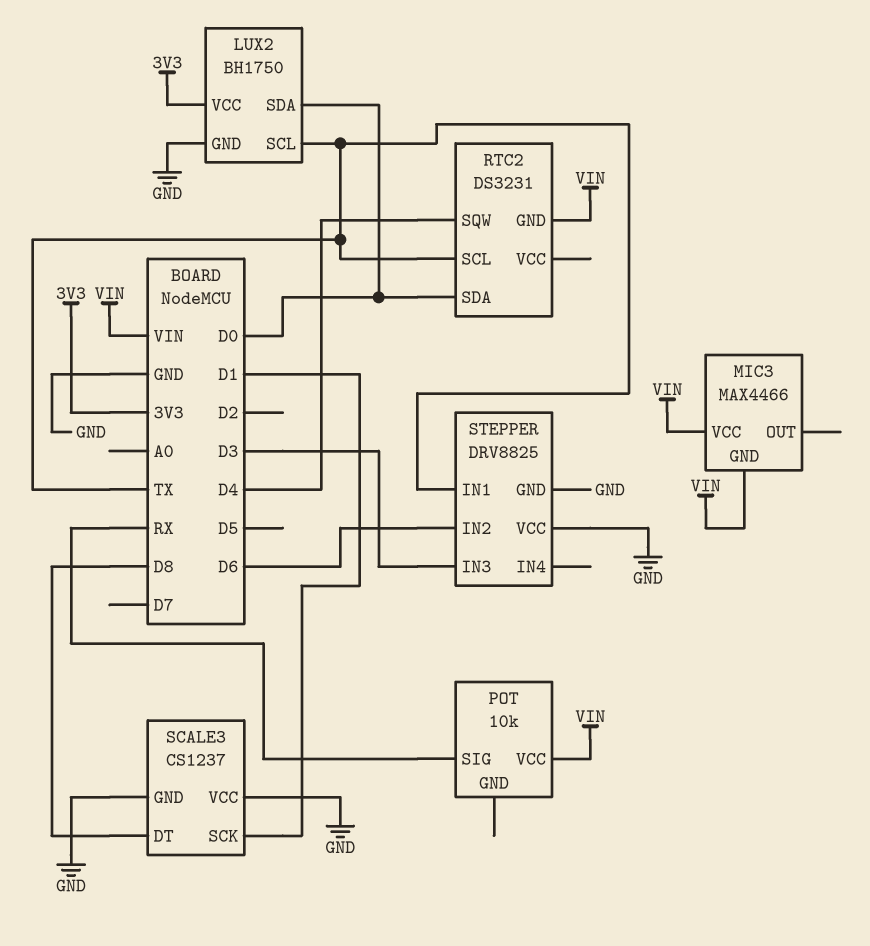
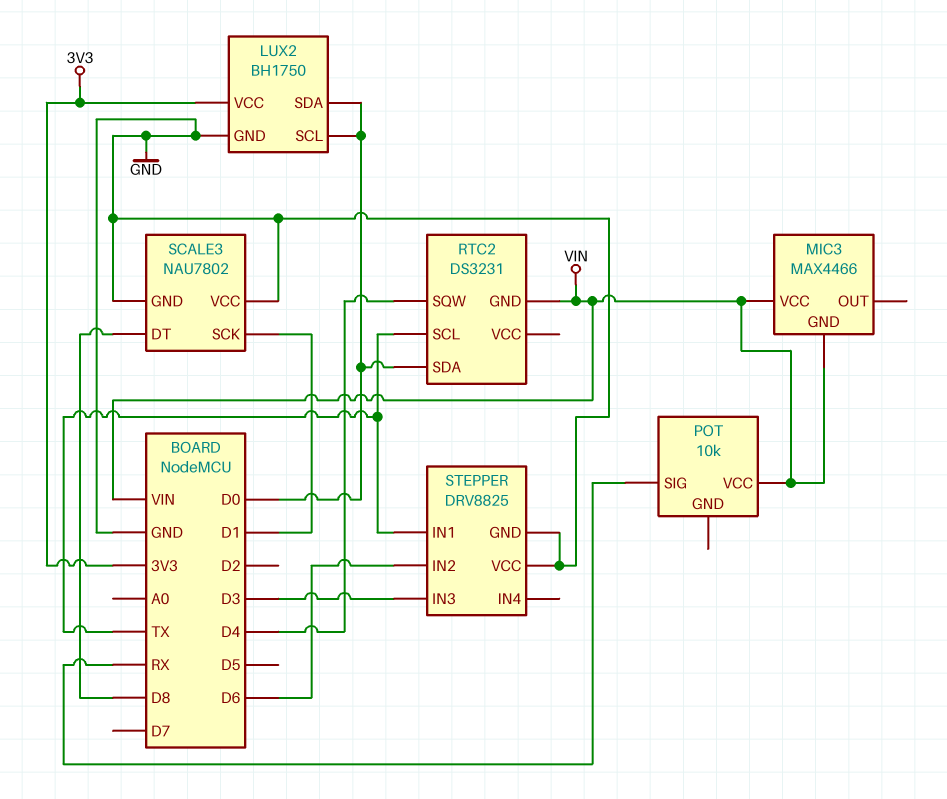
LUX2 pin SCL: TX -> D0
SCALE3: CS1237 -> NAU7802

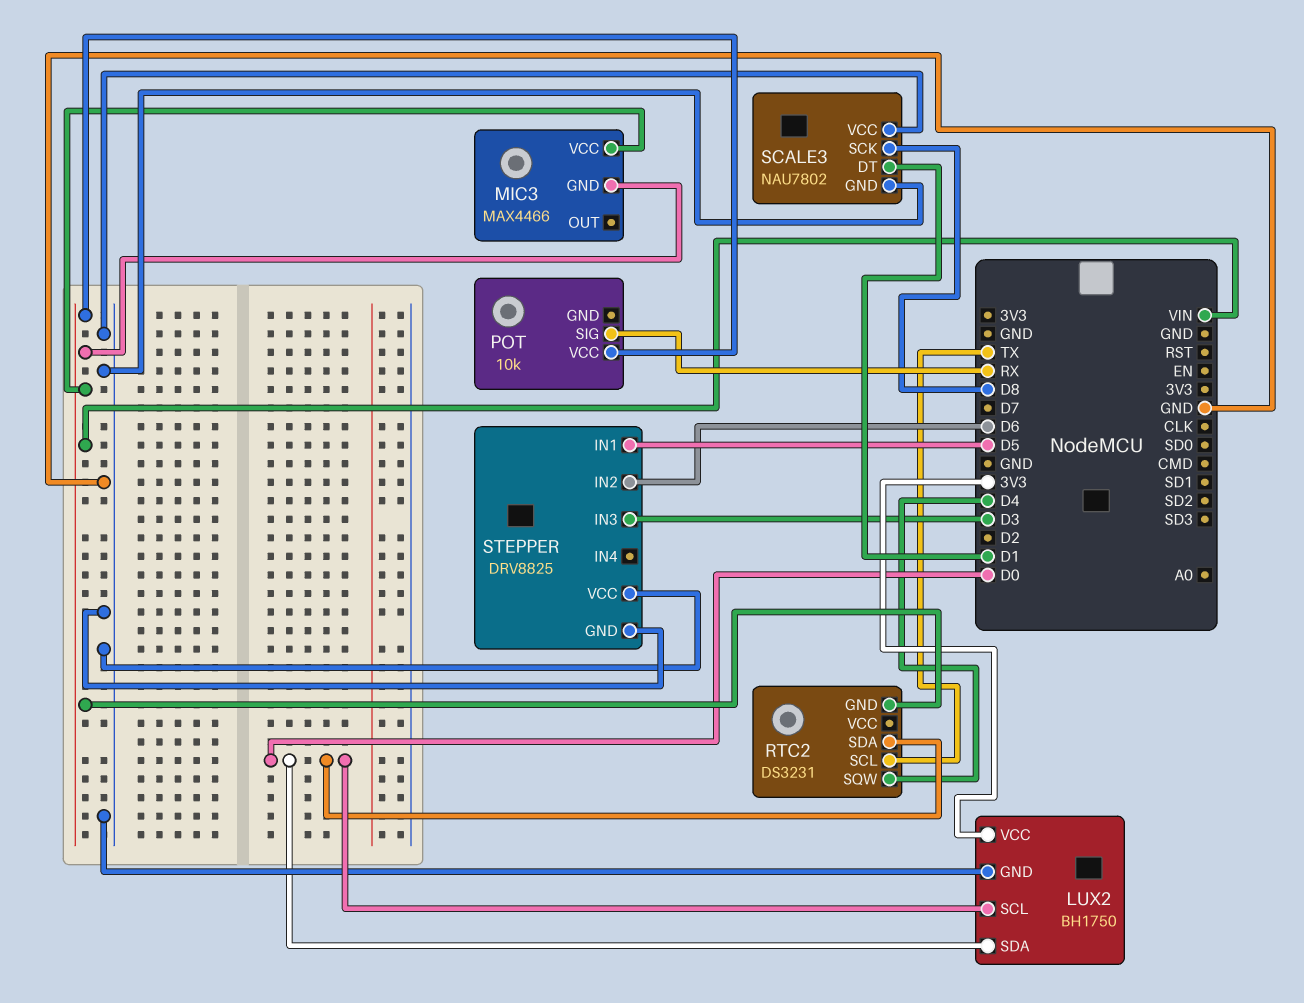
SCALE3 pin DT: D8 -> D1
SCALE3 pin SCK: D1 -> D8
STEPPER pin IN1: TX -> D5

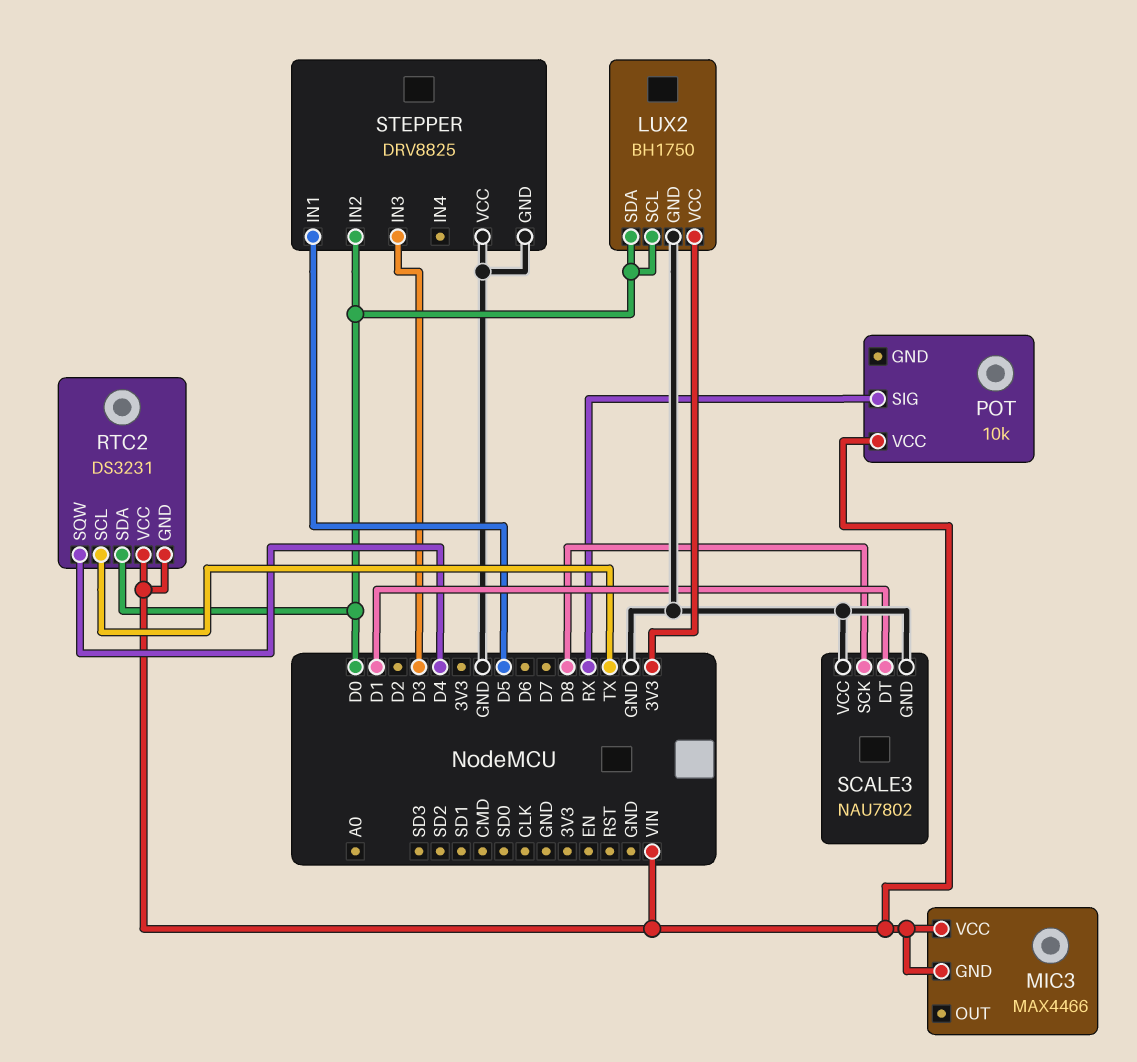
RTC2 pin VCC: none -> VIN
STEPPER pin IN2: D6 -> D0

